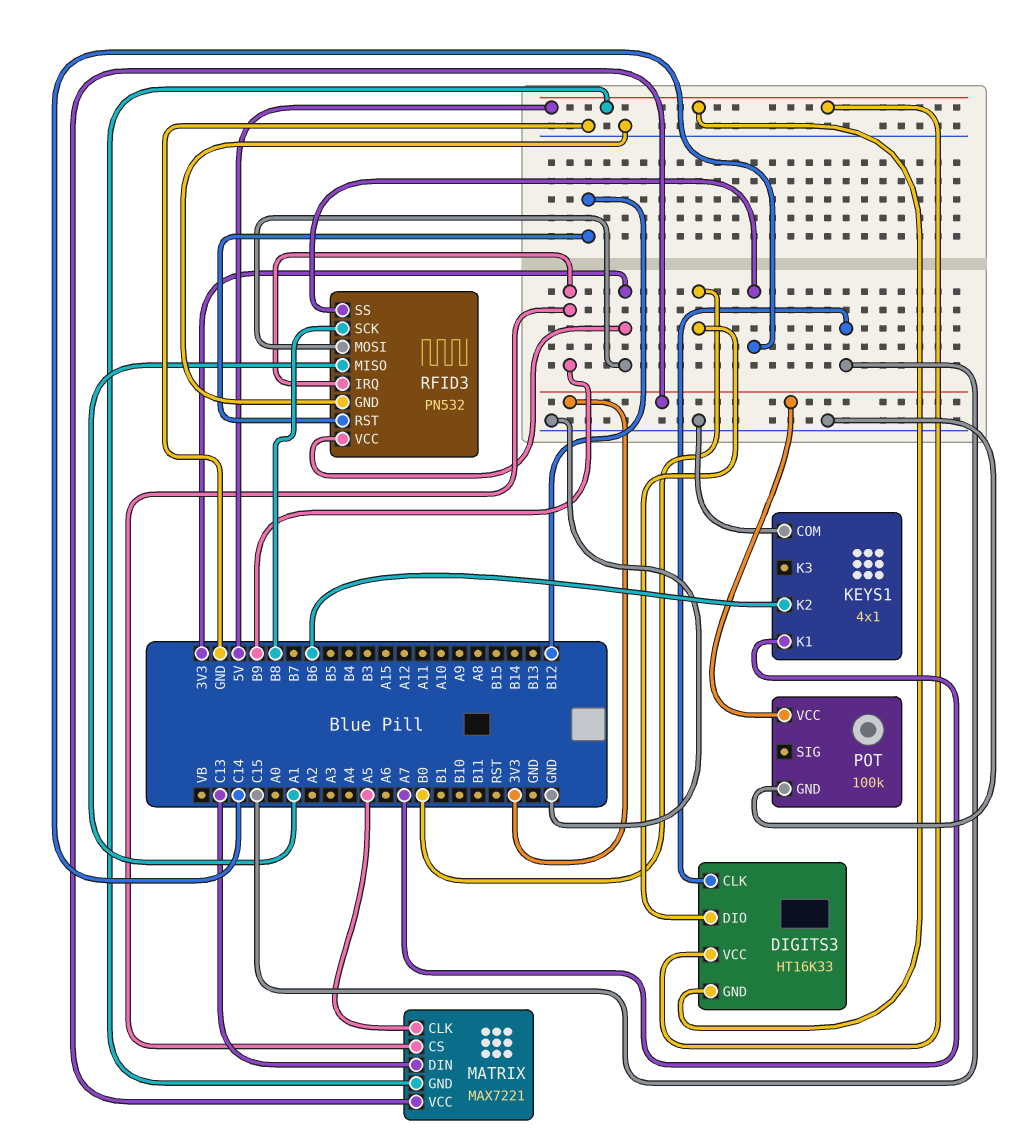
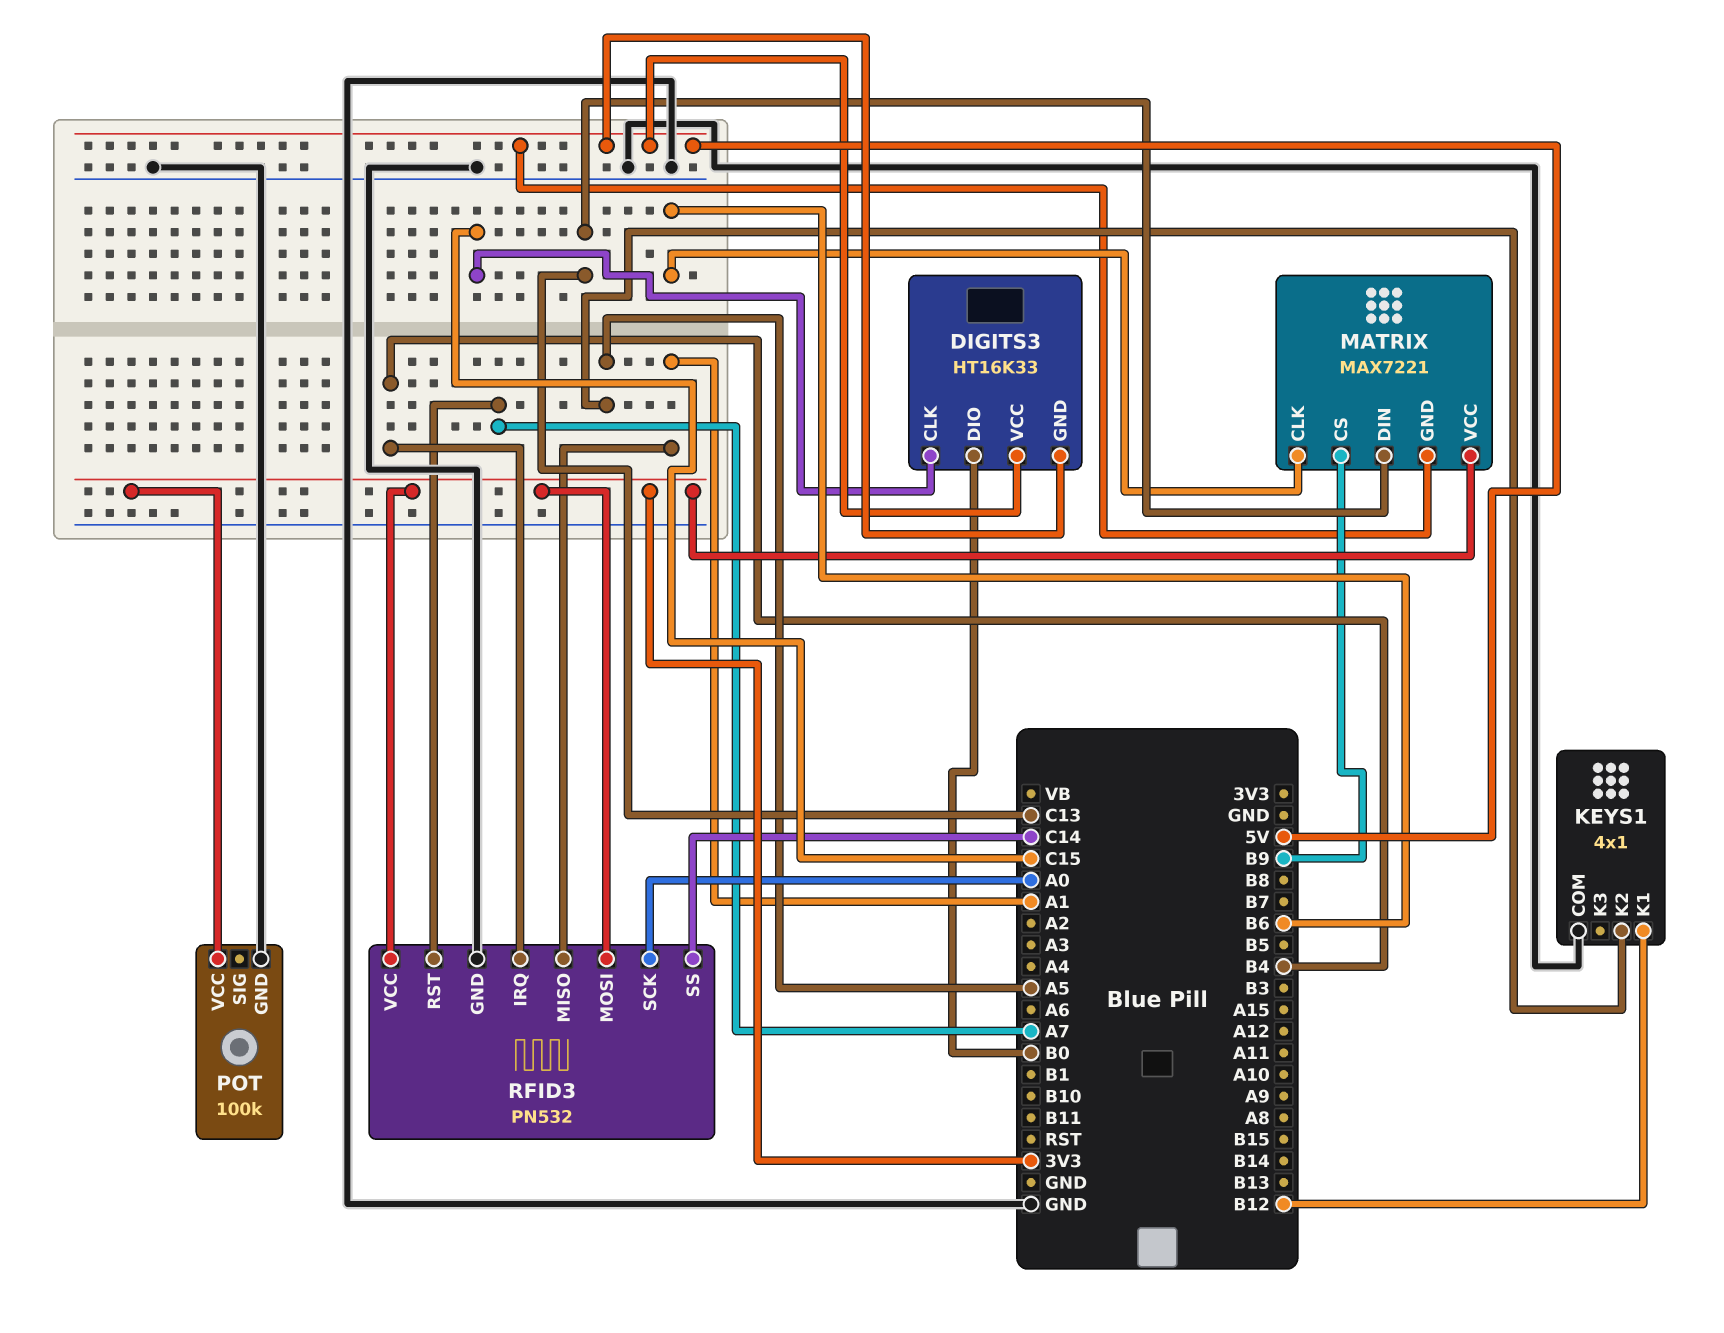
KEYS1 pin K1: A7 -> B12
KEYS1 pin K2: B6 -> A5
MATRIX pin CLK: A5 -> B6
RFID3 pin IRQ: B9 -> B4
RFID3 pin RST: B12 -> A7
RFID3 pin SCK: B8 -> A0

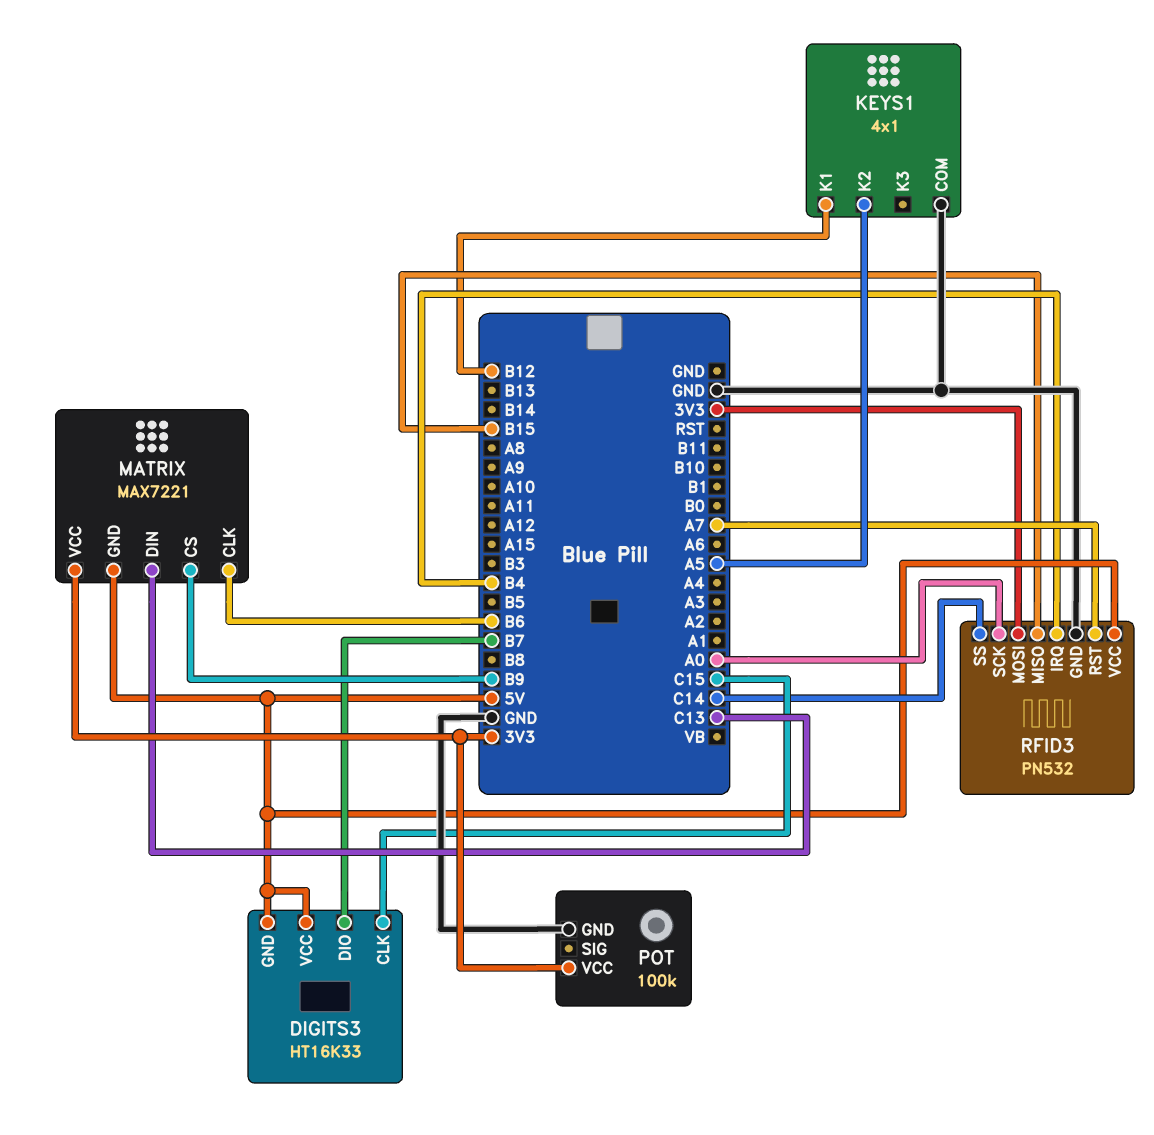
DIGITS3 pin DIO: B0 -> B7
RFID3 pin MISO: A1 -> B15
RFID3 pin VCC: 3V3 -> 5V

